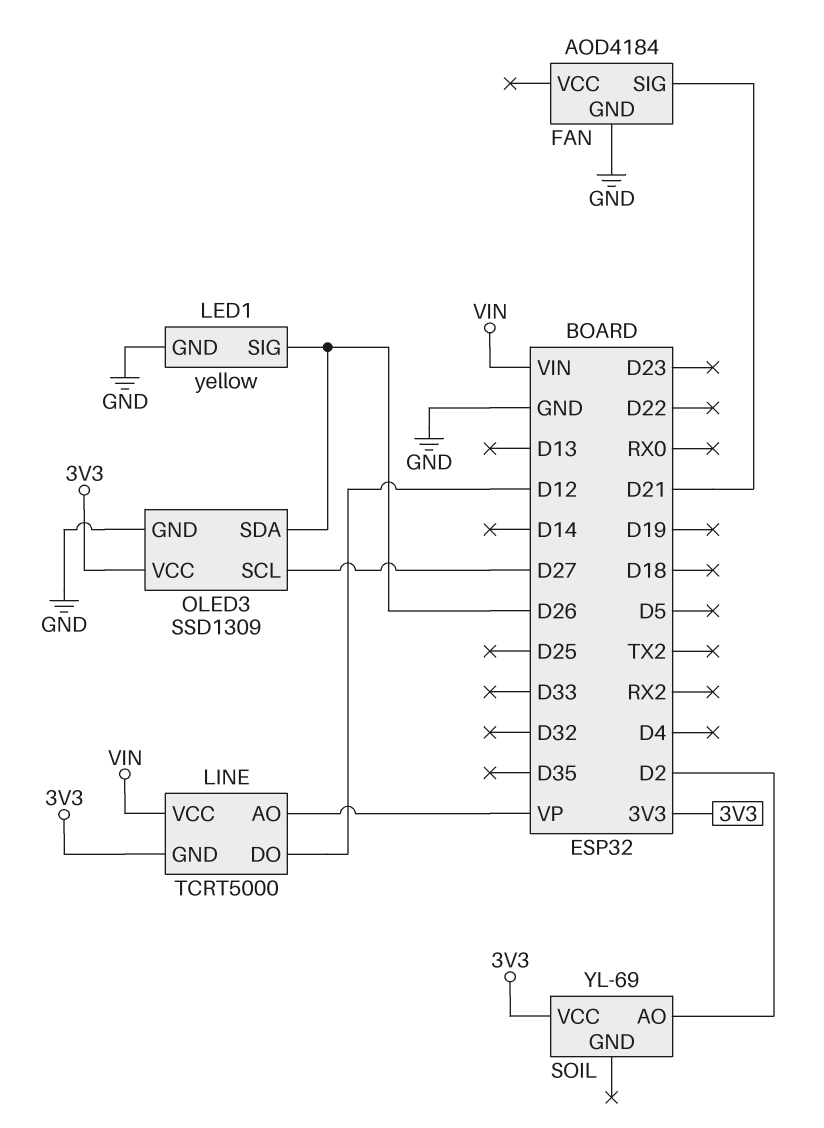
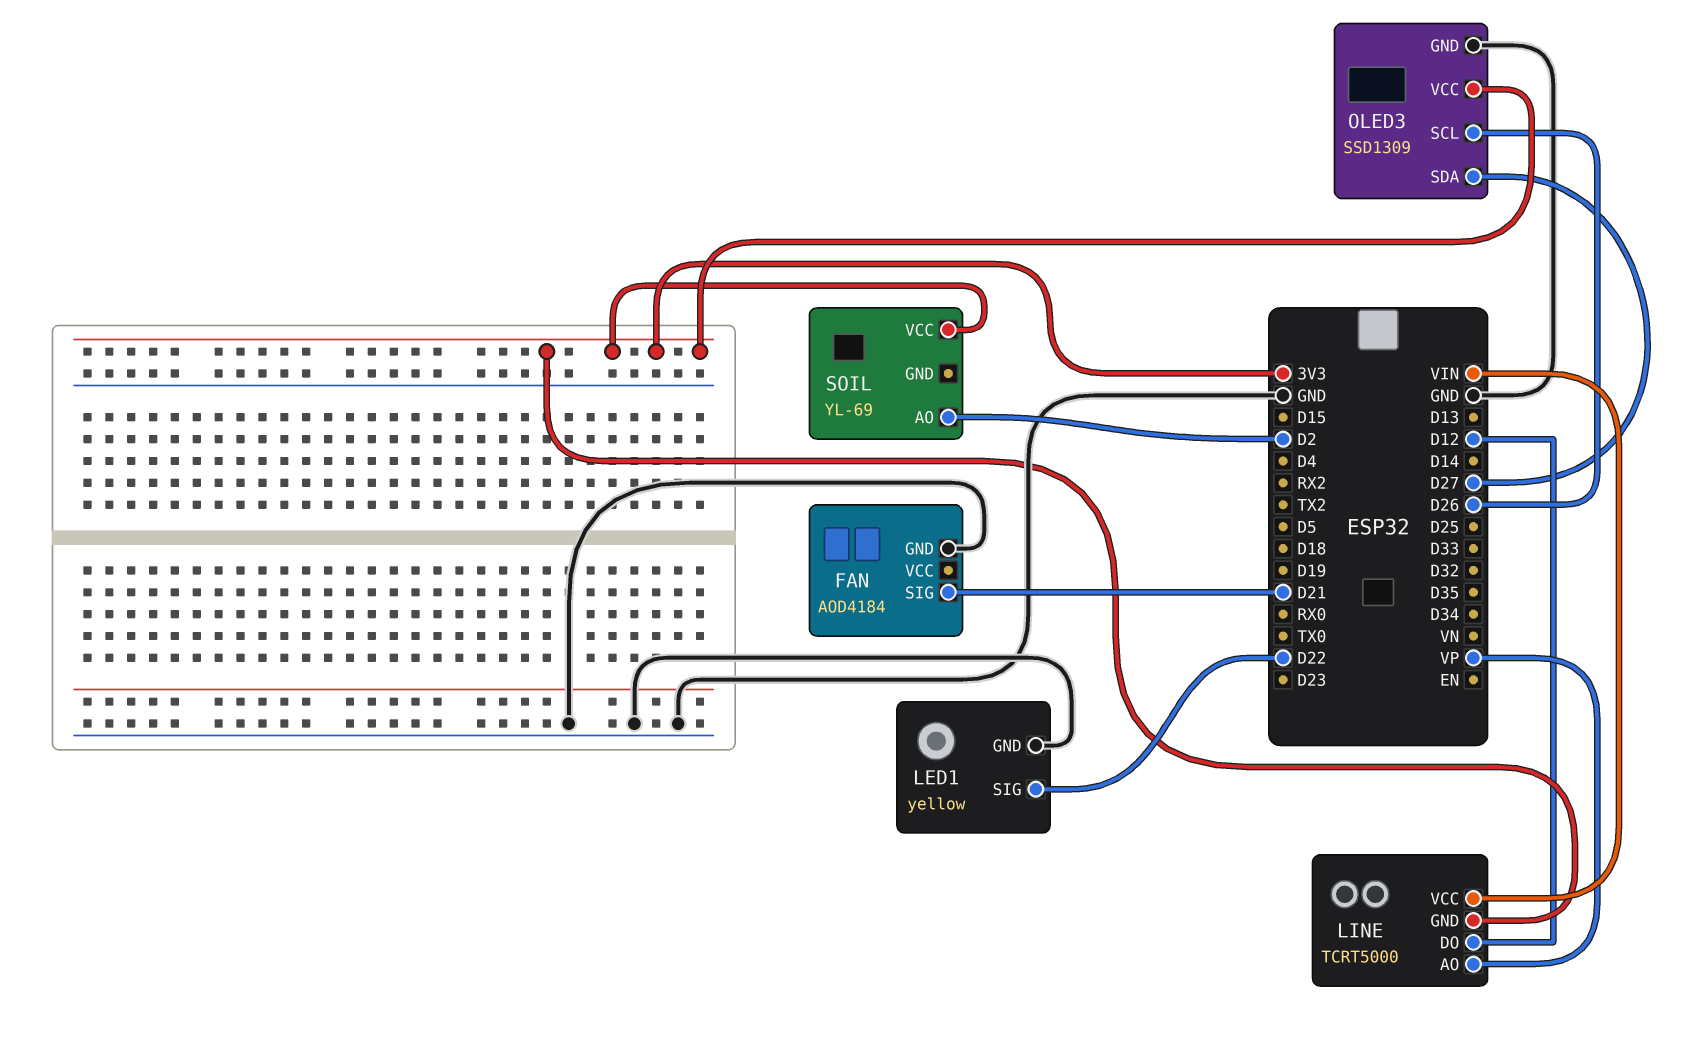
LED1 pin SIG: D26 -> D22
OLED3 pin SCL: D27 -> D26
OLED3 pin SDA: D26 -> D27

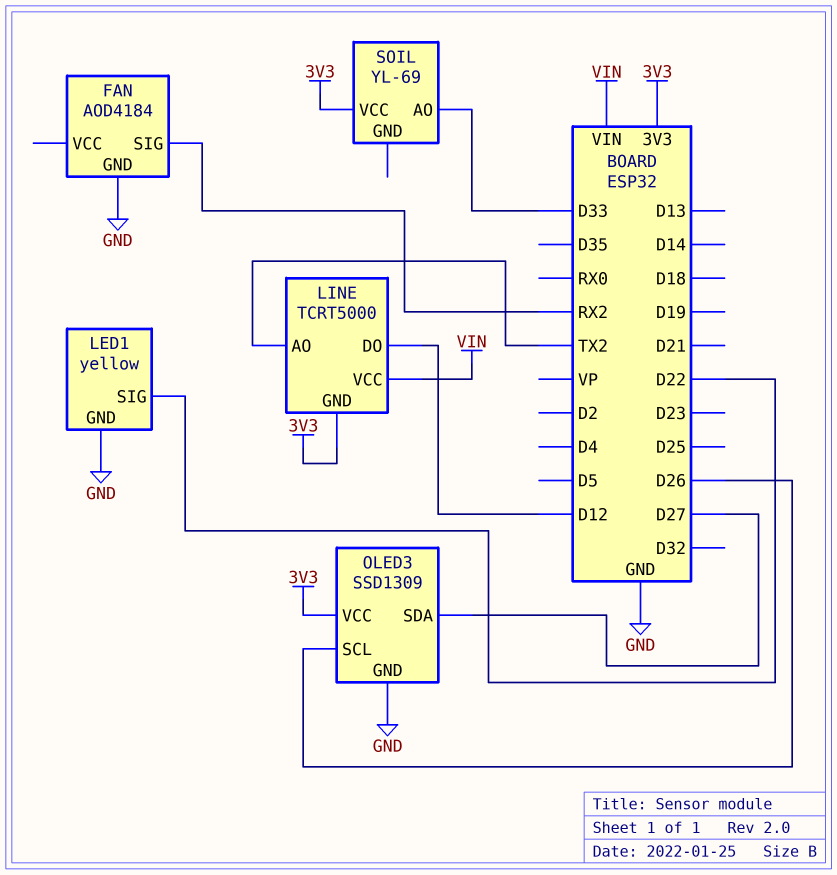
FAN pin SIG: D21 -> RX2
LINE pin AO: VP -> TX2
SOIL pin AO: D2 -> D33

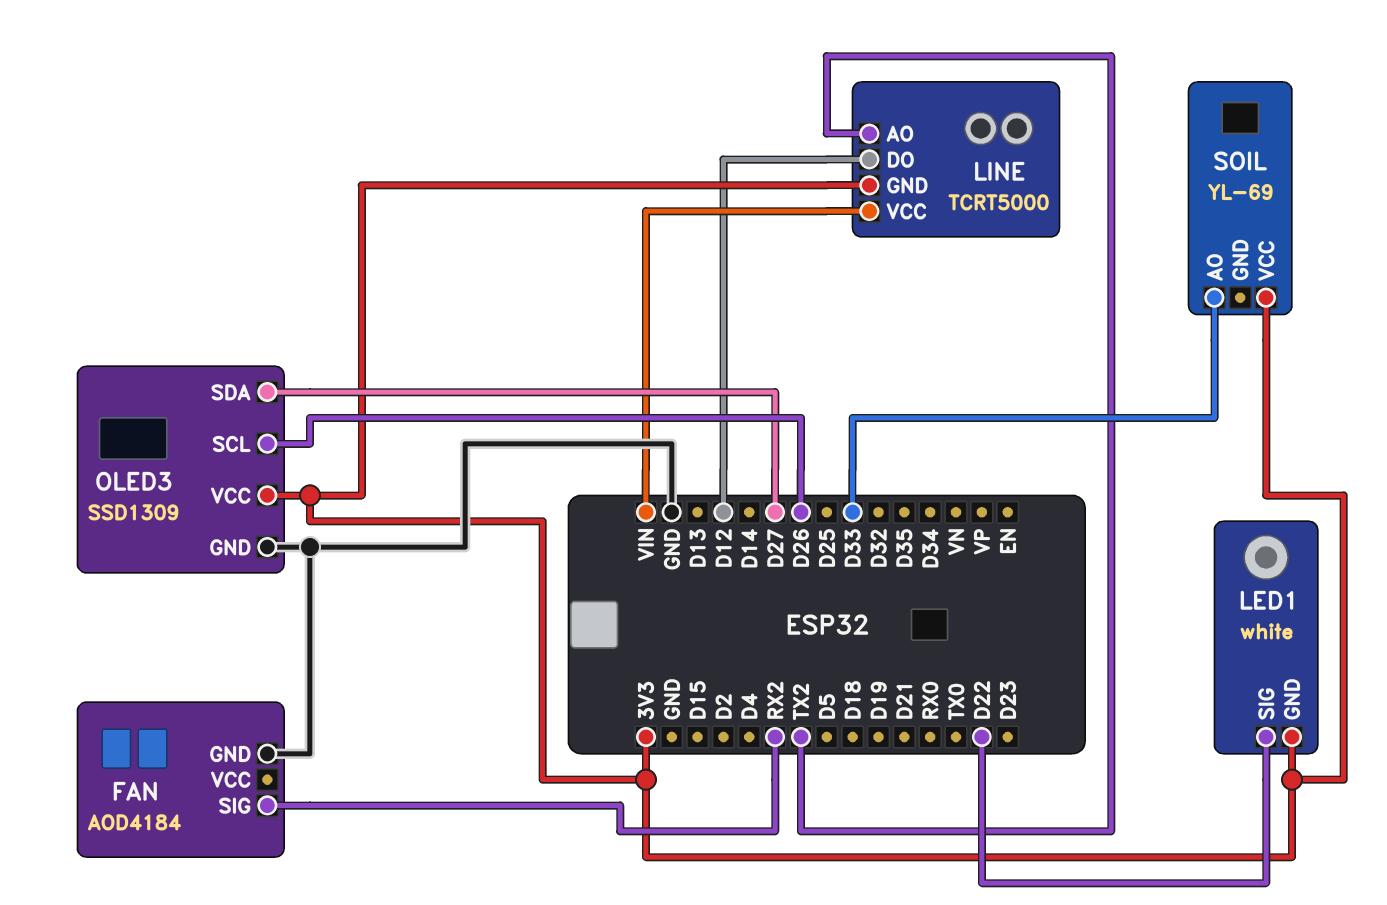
LED1: yellow -> white
LED1 pin GND: GND -> 3V3

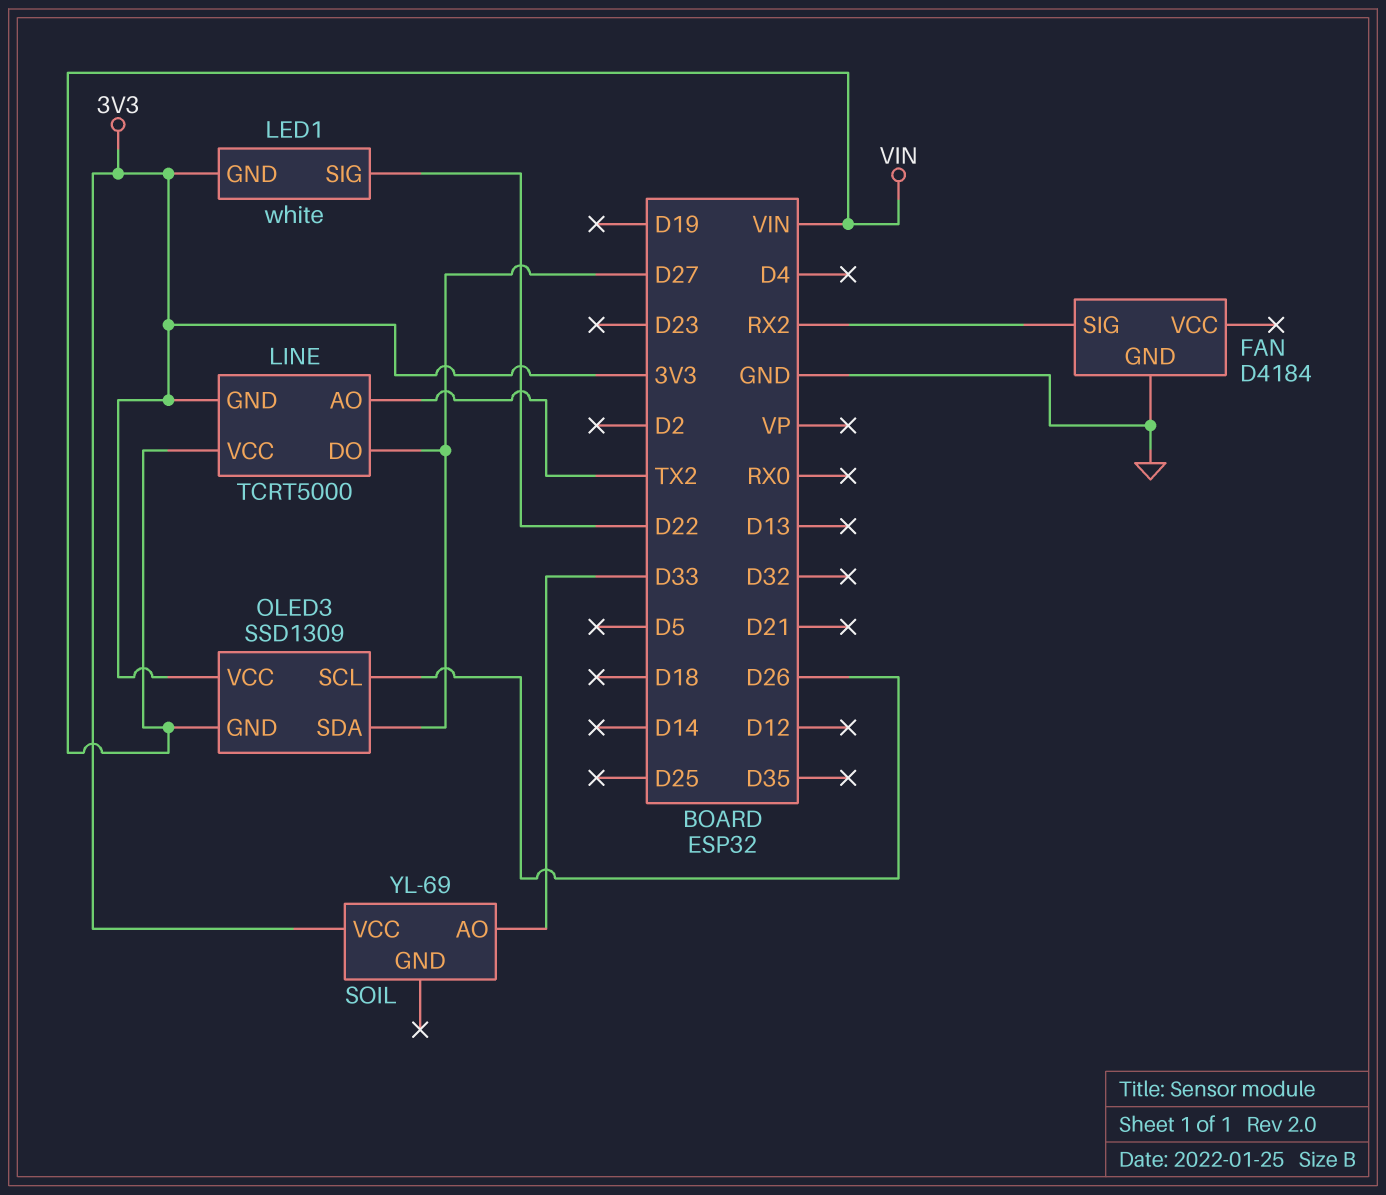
FAN: AOD4184 -> D4184
LINE pin DO: D12 -> D27
OLED3 pin GND: GND -> VIN

